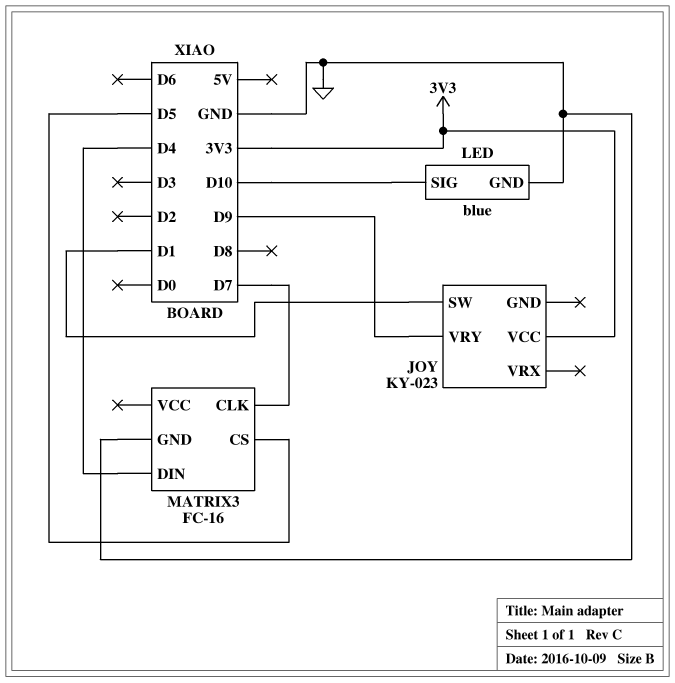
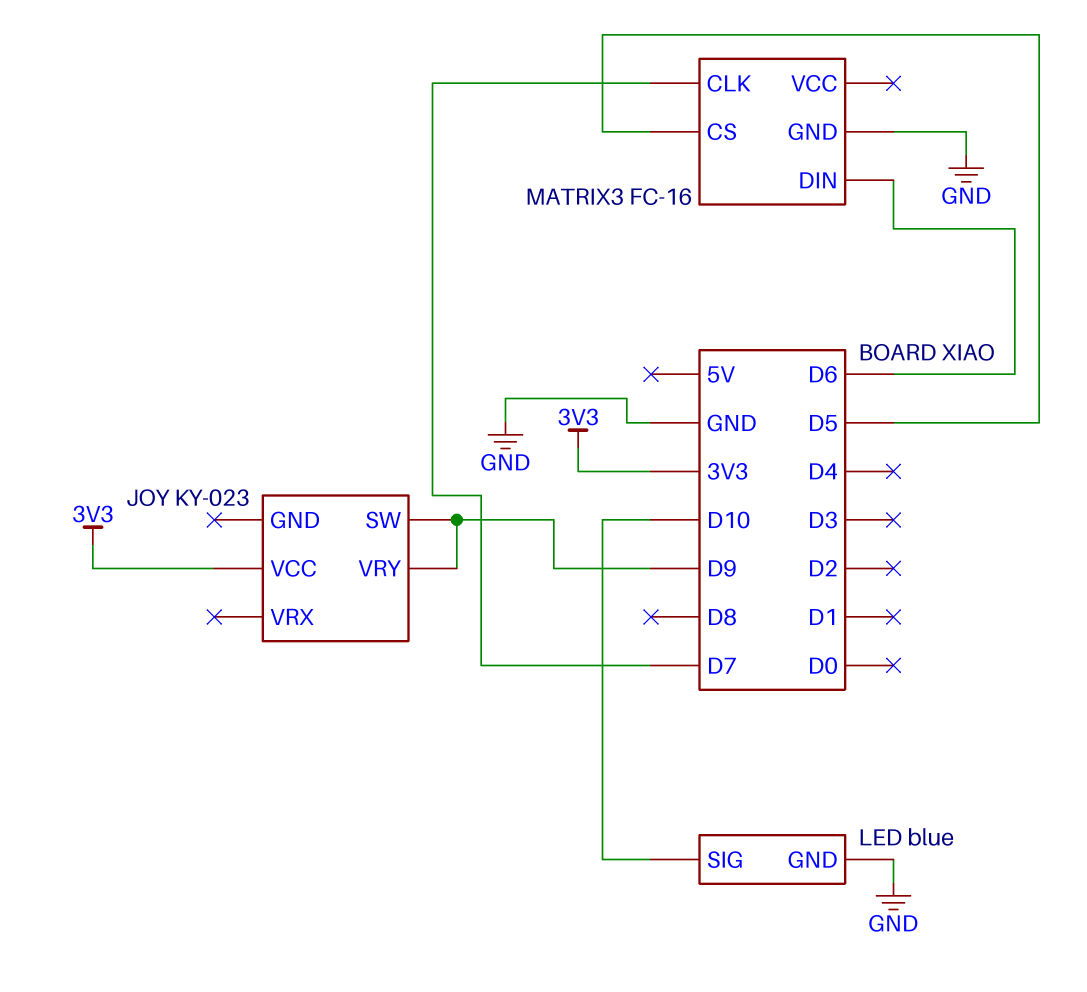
JOY pin SW: D1 -> D9
MATRIX3 pin DIN: D4 -> D6

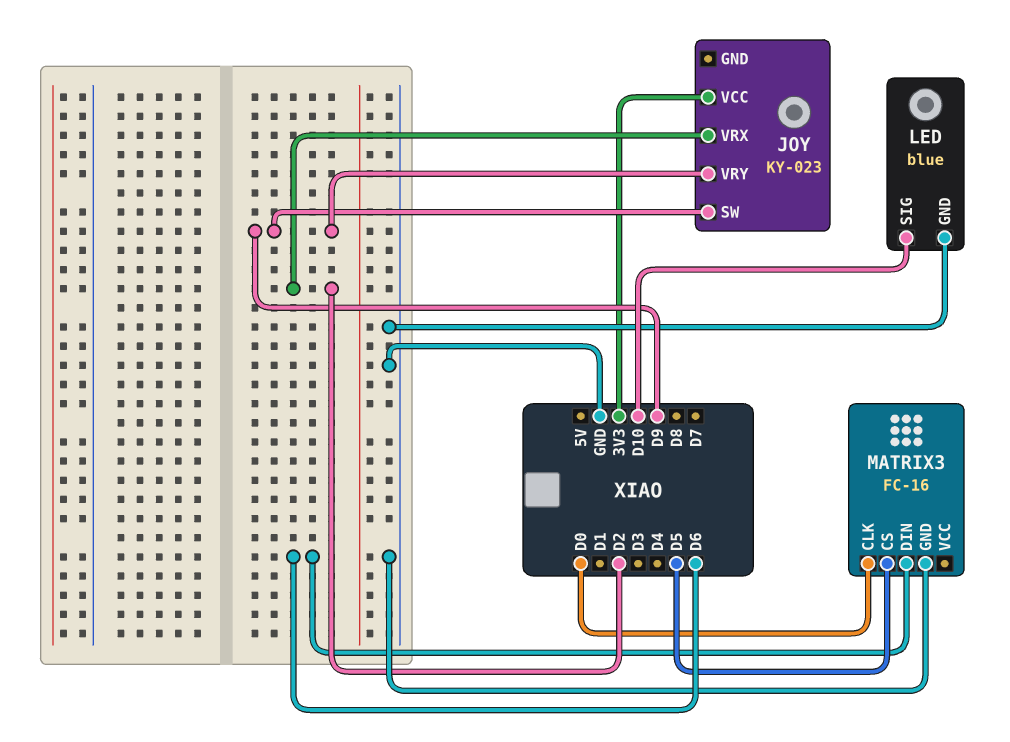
JOY pin VRX: none -> D2
MATRIX3 pin CLK: D7 -> D0

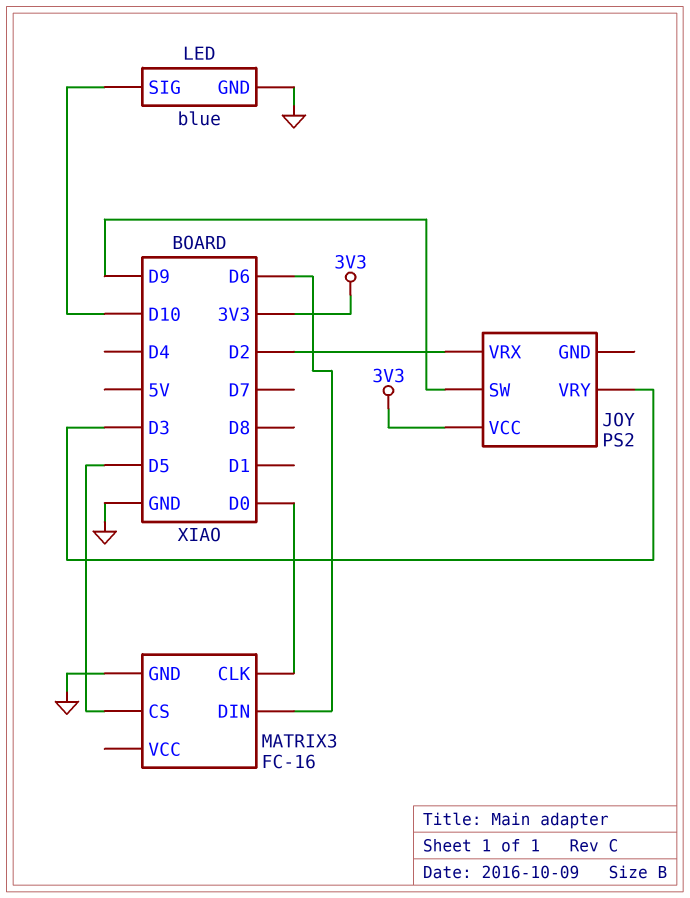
JOY: KY-023 -> PS2
JOY pin VRY: D9 -> D3

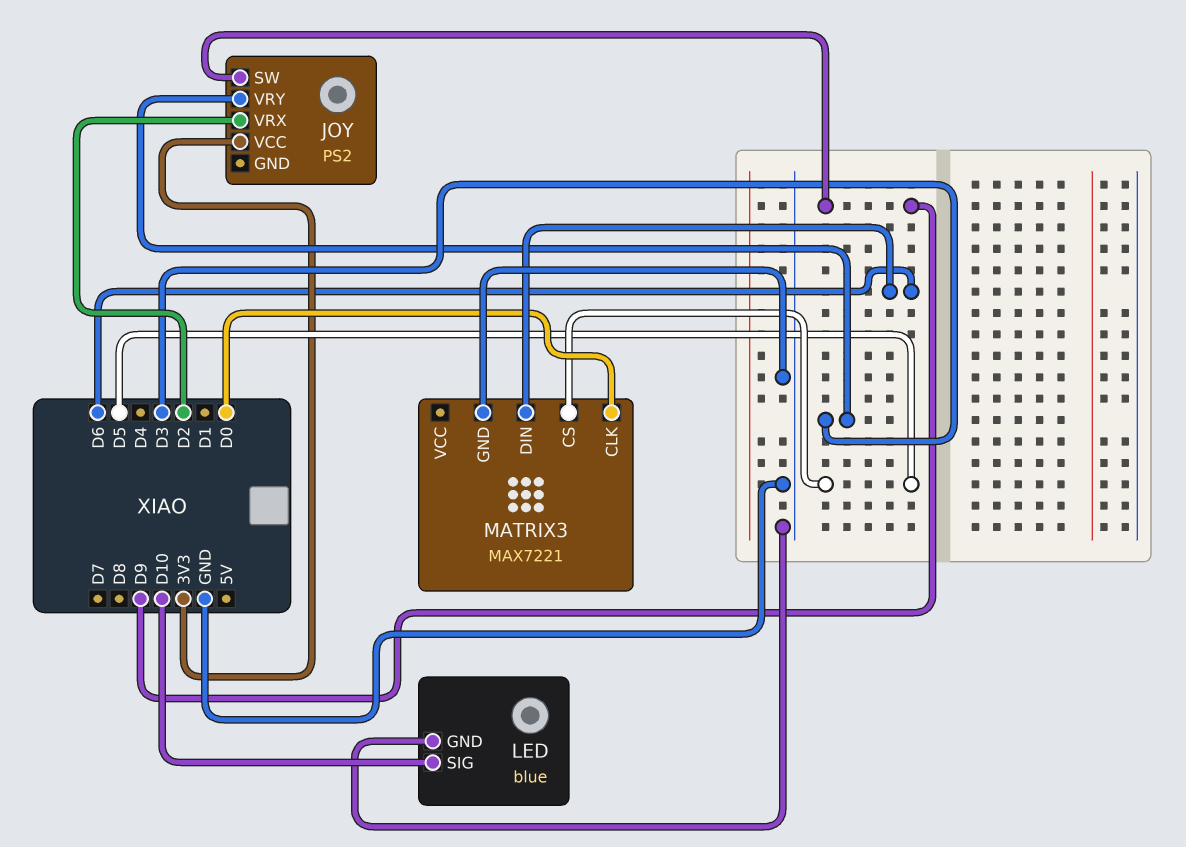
MATRIX3: FC-16 -> MAX7221

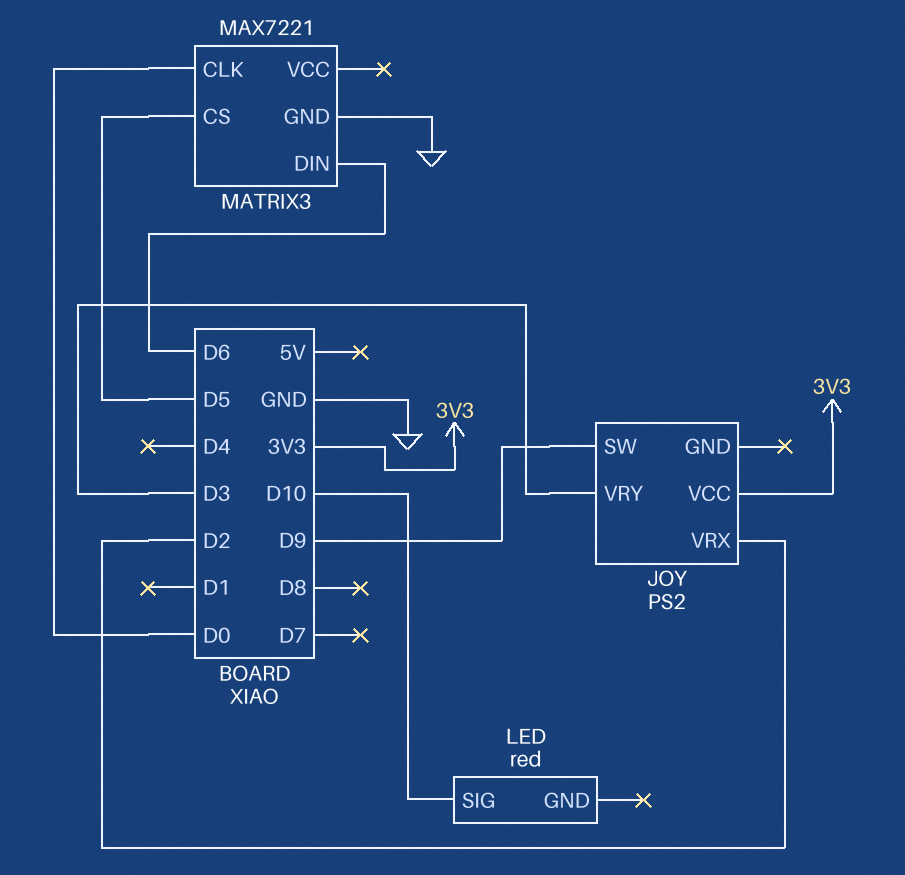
LED: blue -> red
LED pin GND: GND -> none

